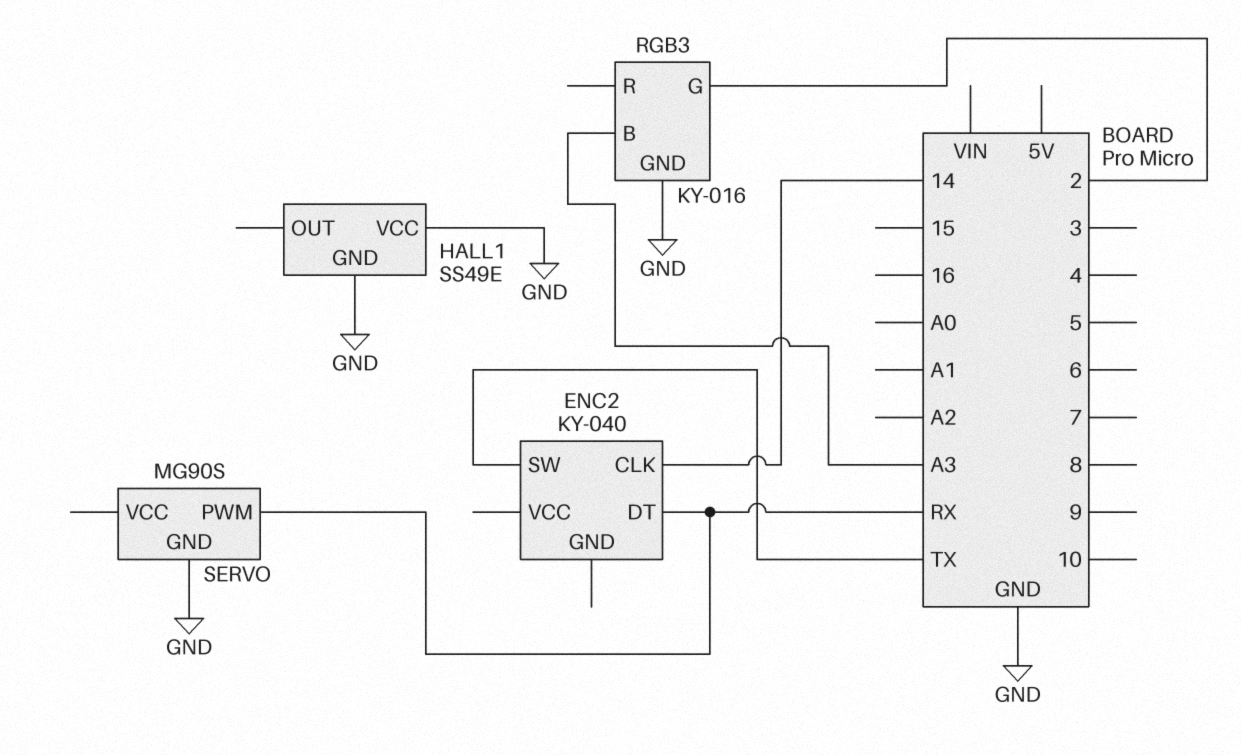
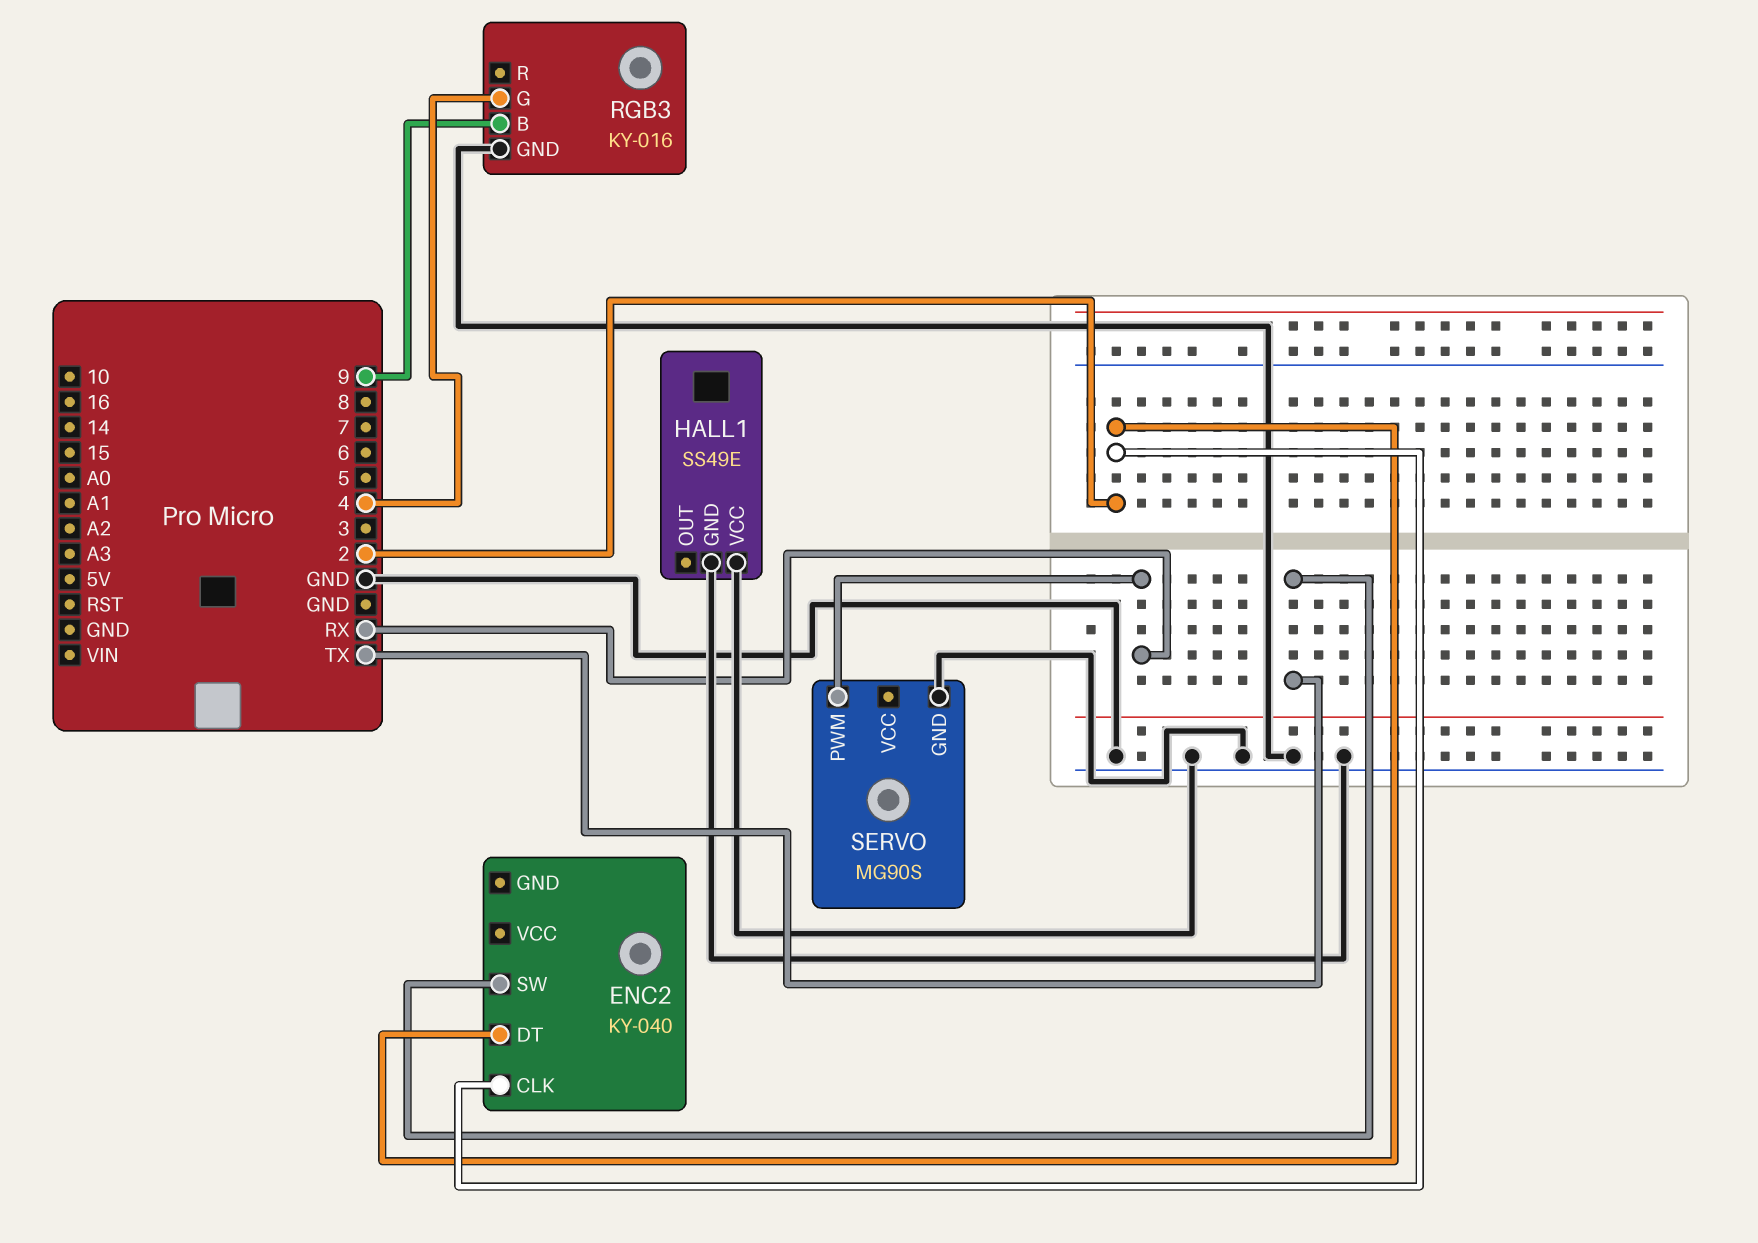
ENC2 pin CLK: 14 -> 2
ENC2 pin DT: RX -> 2
RGB3 pin B: A3 -> 9
RGB3 pin G: 2 -> 4

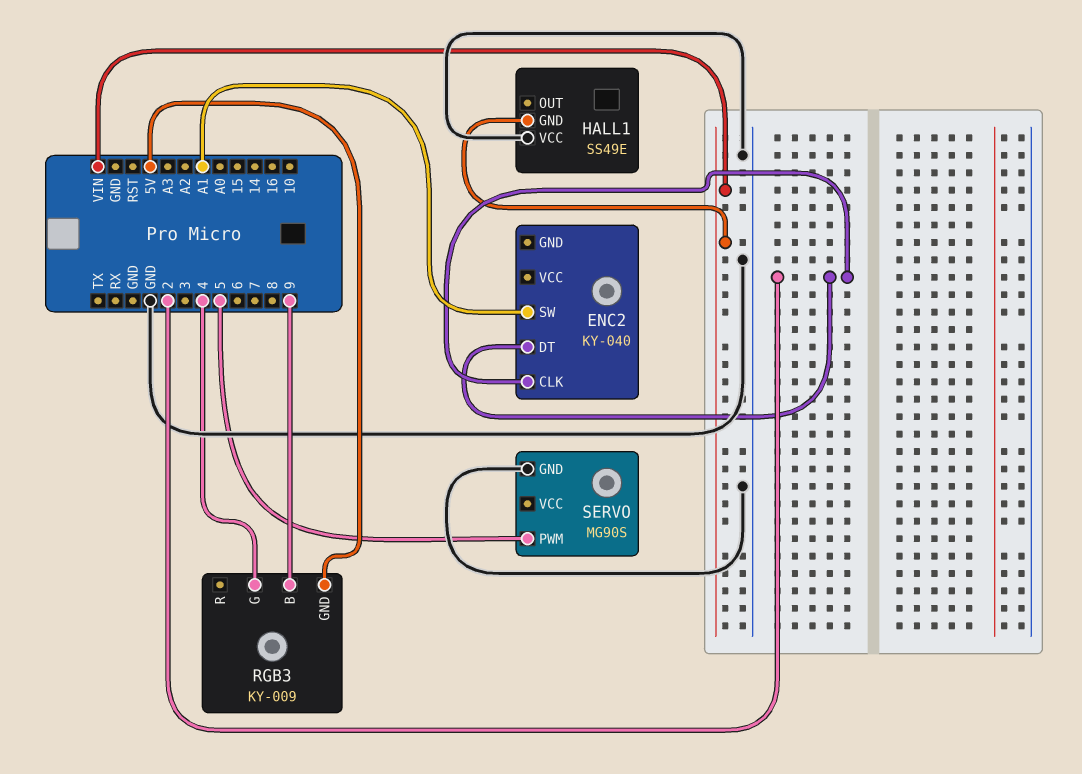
ENC2 pin SW: TX -> A1
HALL1 pin GND: GND -> VIN
RGB3: KY-016 -> KY-009
RGB3 pin GND: GND -> 5V
SERVO pin PWM: RX -> 5

